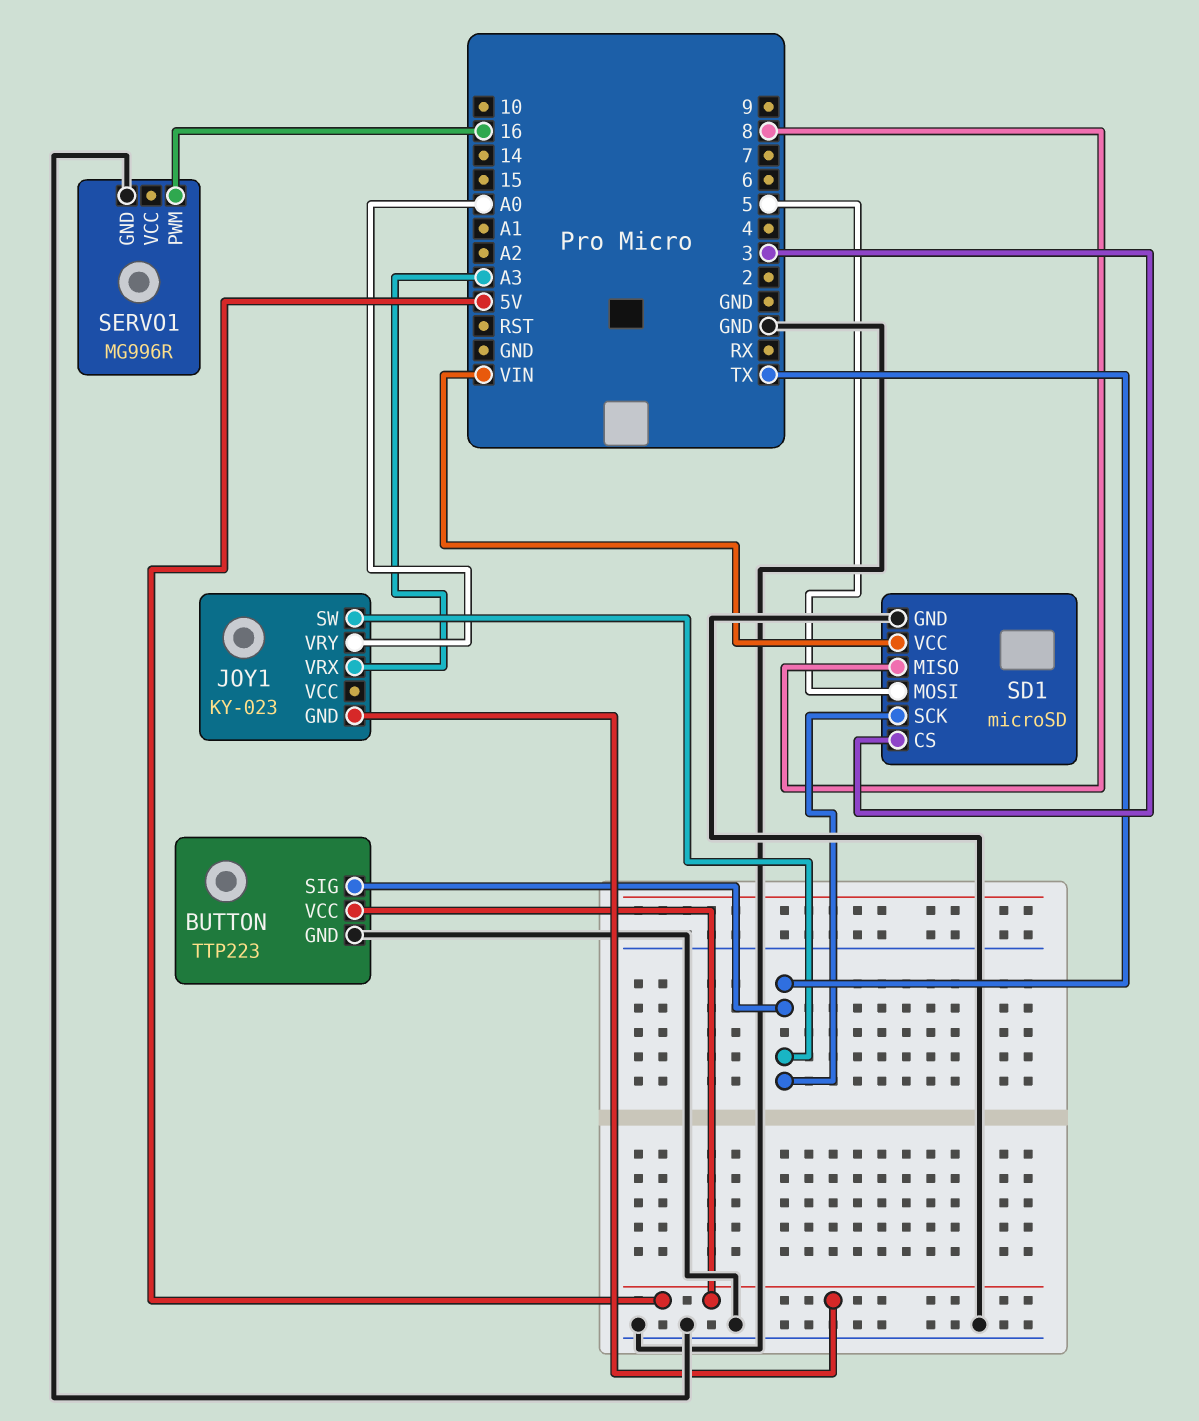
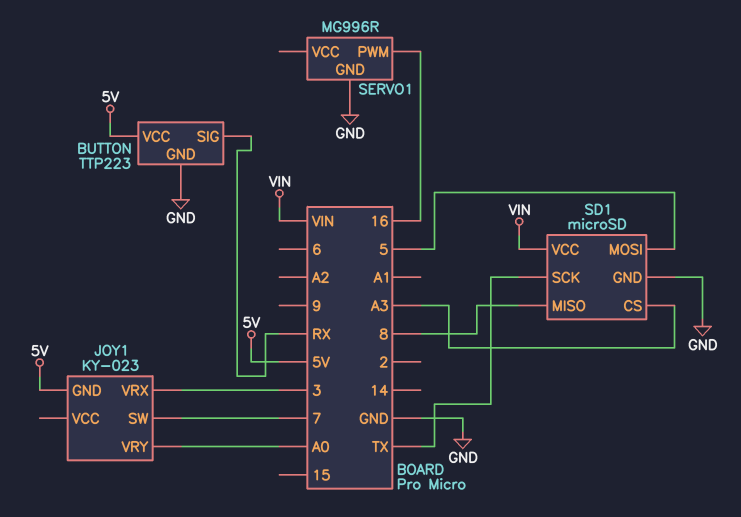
BUTTON pin SIG: TX -> RX
JOY1 pin SW: TX -> 7
JOY1 pin VRX: A3 -> 3
SD1 pin CS: 3 -> A3

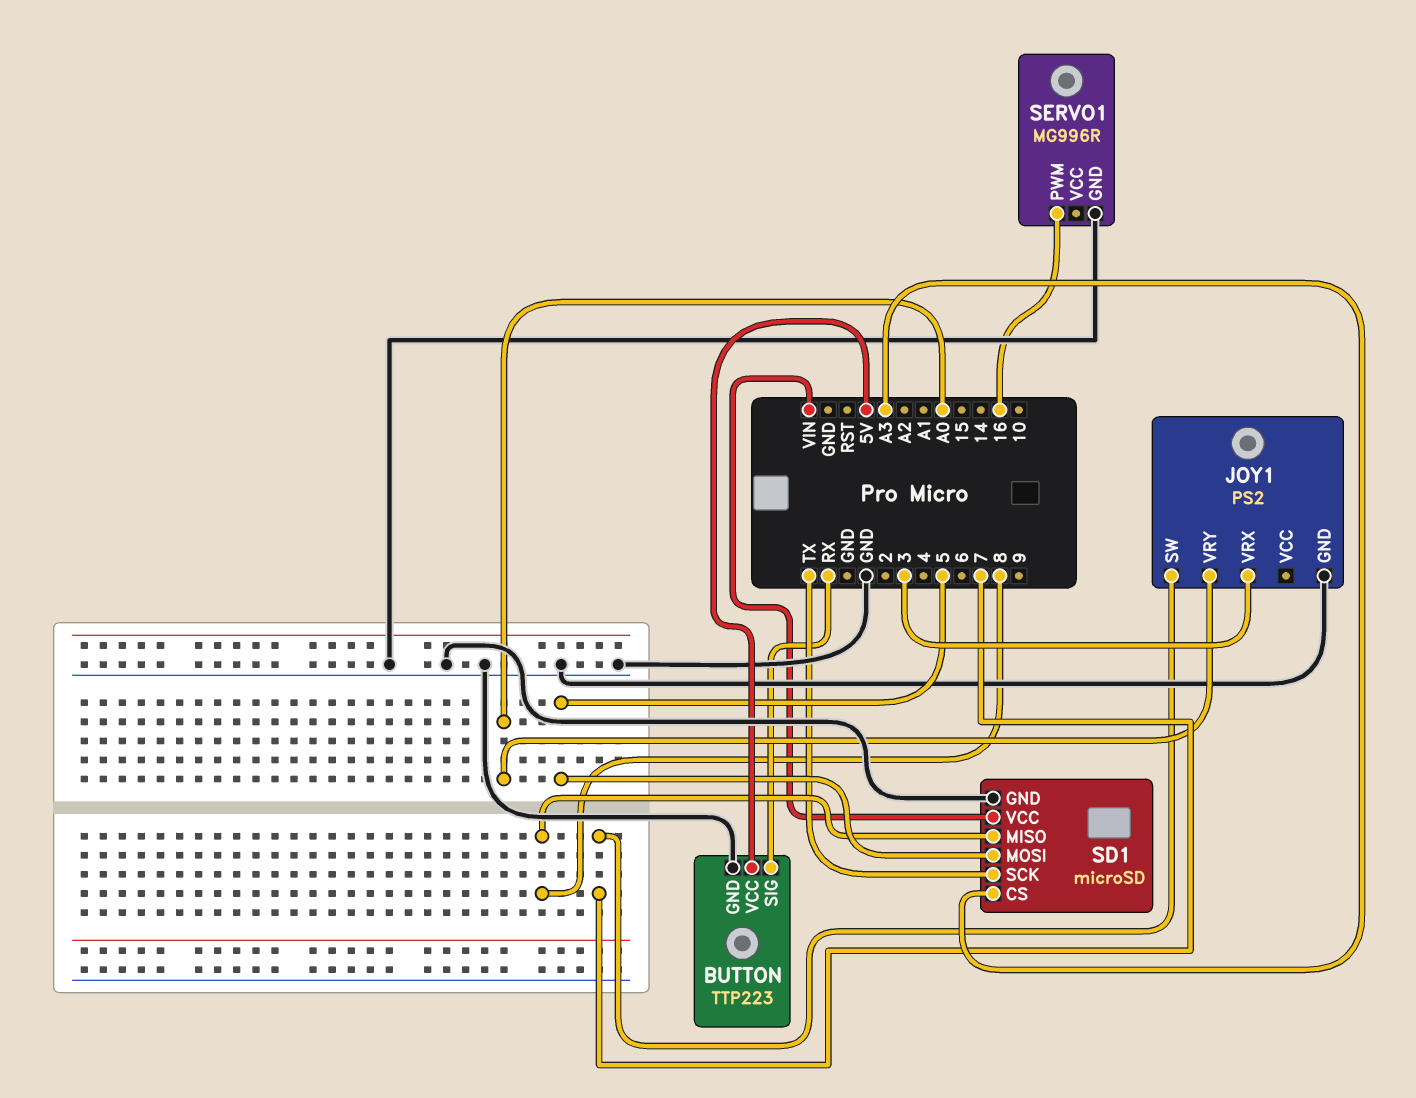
JOY1: KY-023 -> PS2
JOY1 pin GND: 5V -> GND

